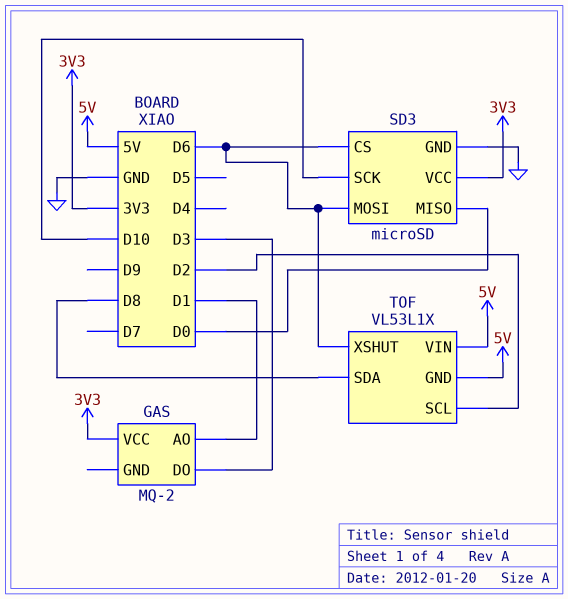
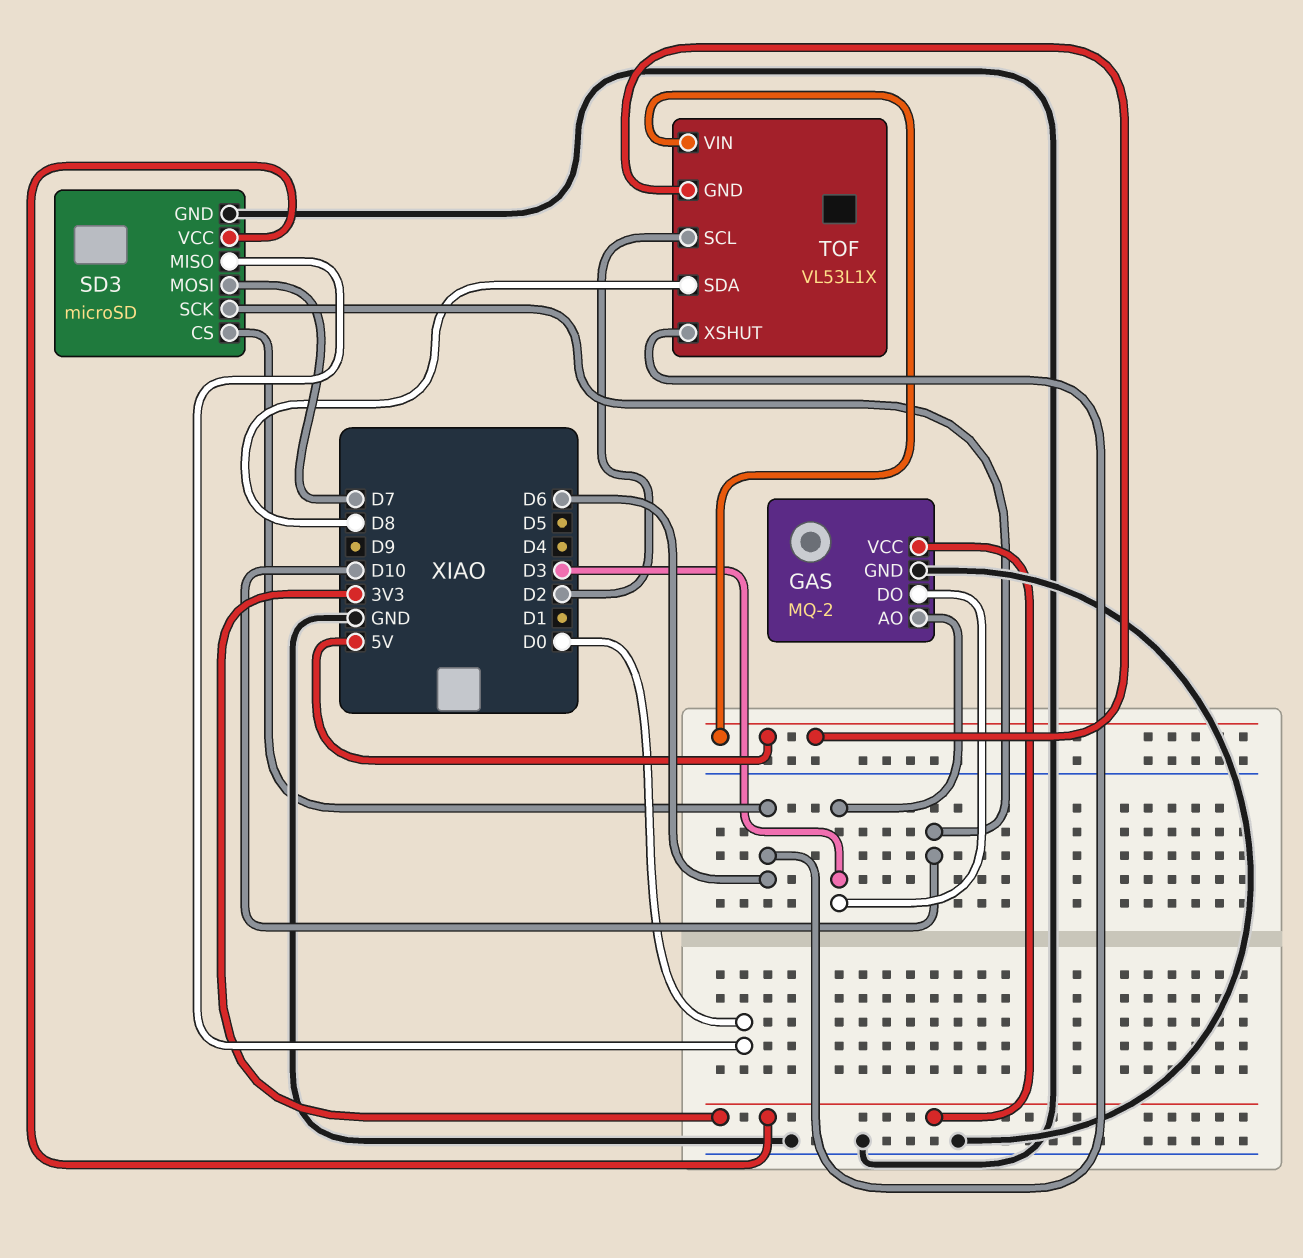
GAS pin AO: D1 -> D3
GAS pin GND: none -> GND
SD3 pin MOSI: D6 -> D7

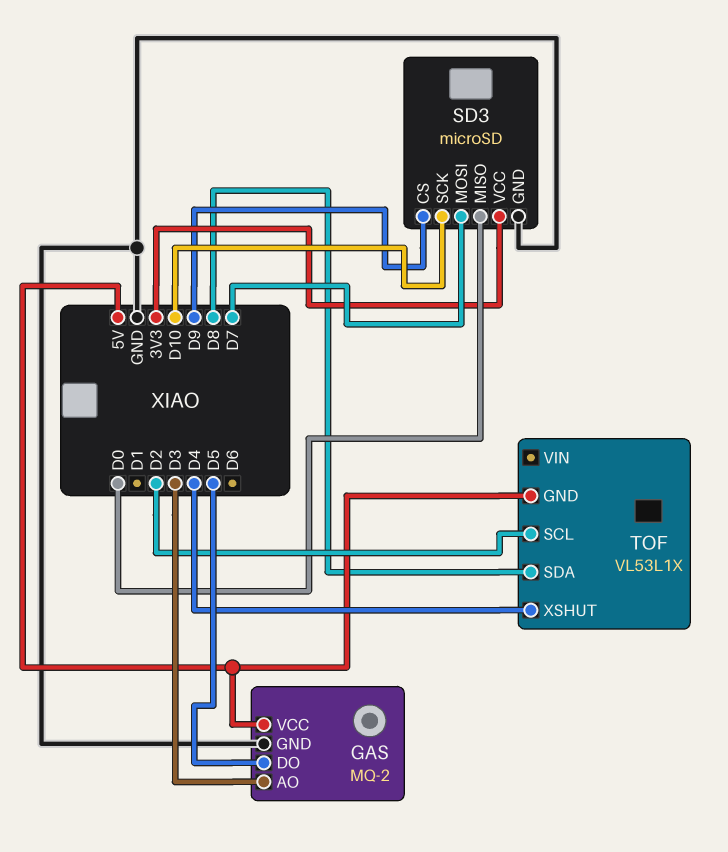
GAS pin DO: D3 -> D5
GAS pin VCC: 3V3 -> 5V
SD3 pin CS: D6 -> D9
TOF pin VIN: 5V -> none
TOF pin XSHUT: D6 -> D4

